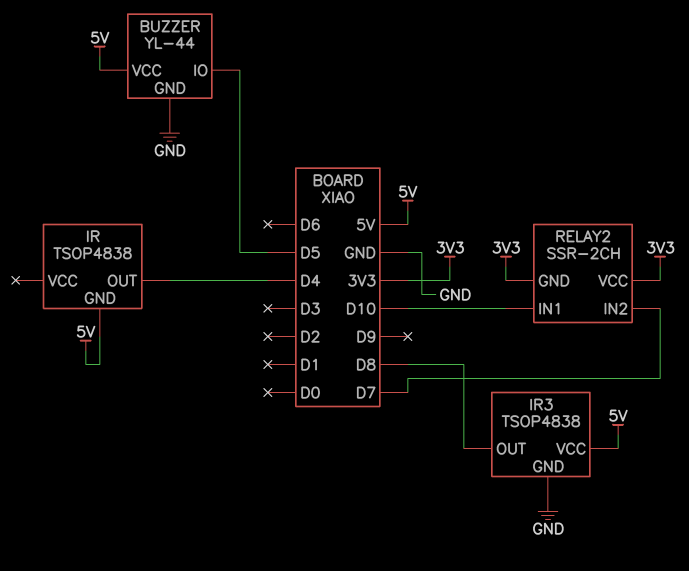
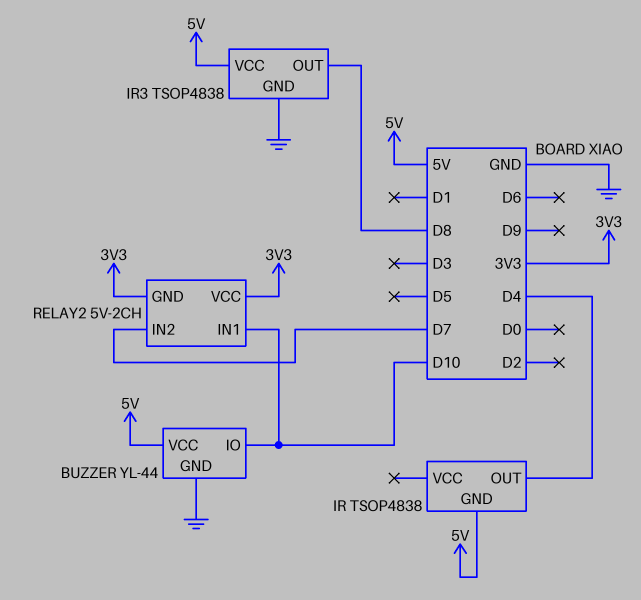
BUZZER pin IO: D5 -> D10
RELAY2: SSR-2CH -> 5V-2CH

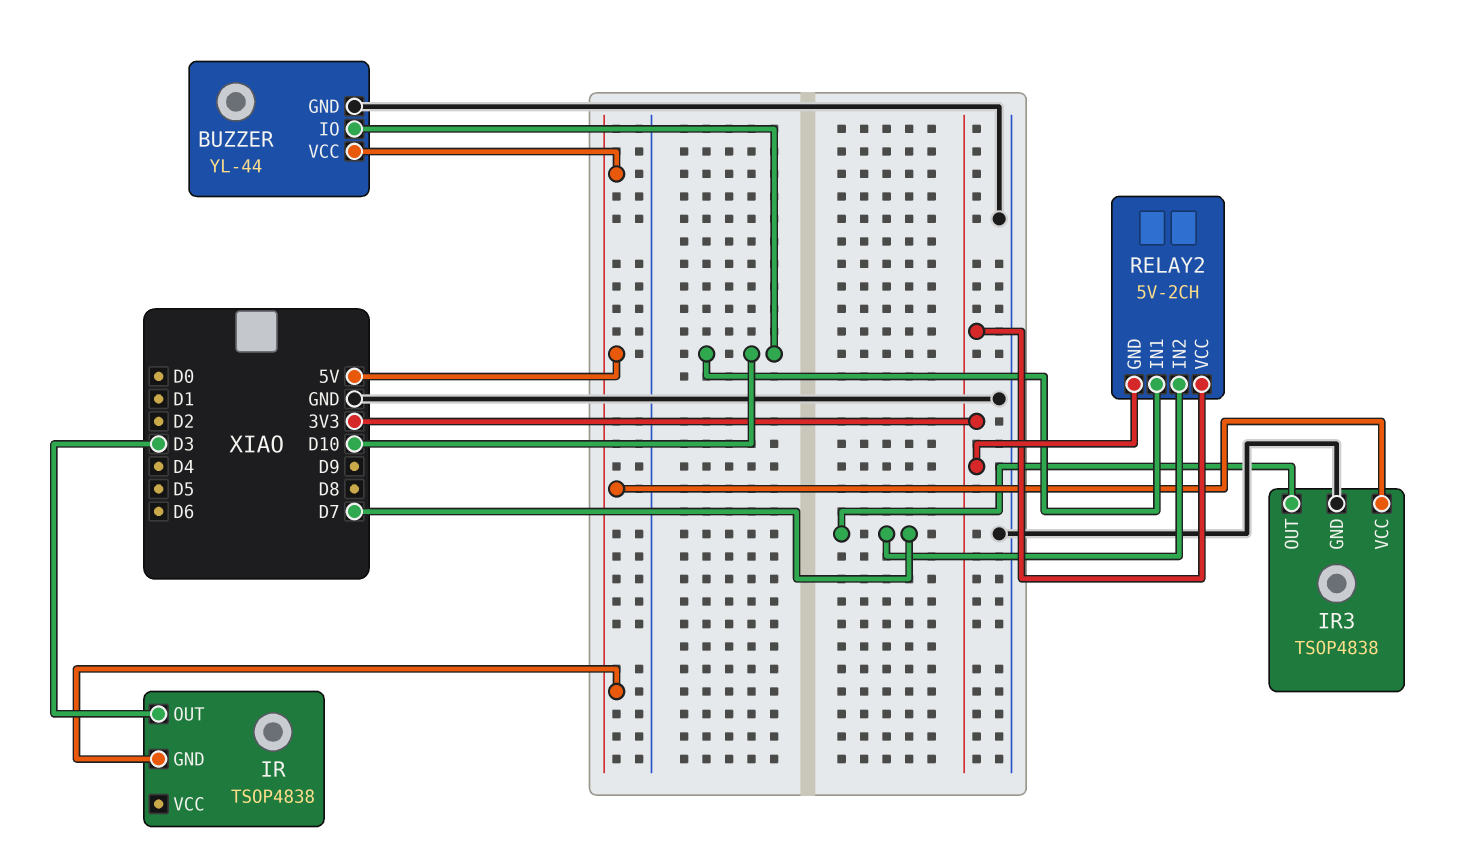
IR pin OUT: D4 -> D3
IR3 pin OUT: D8 -> D7

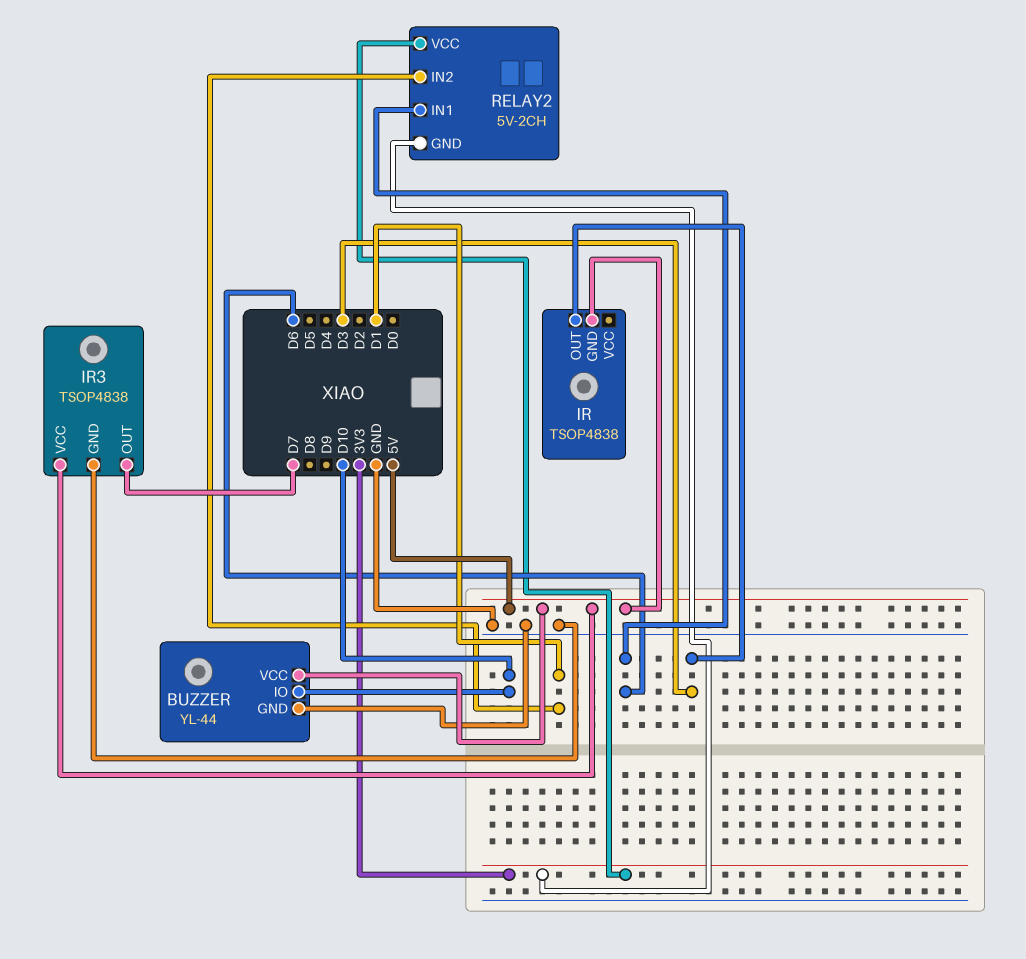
RELAY2 pin IN1: D10 -> D6
RELAY2 pin IN2: D7 -> D1

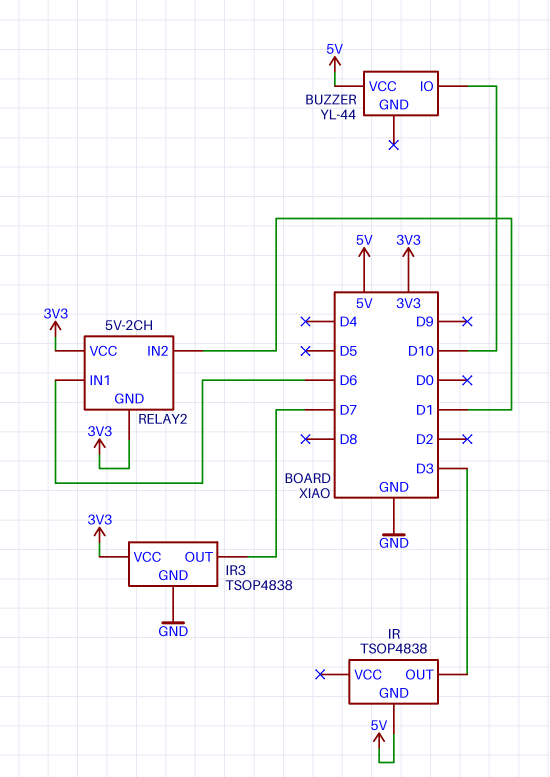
BUZZER pin GND: GND -> none
IR3 pin VCC: 5V -> 3V3

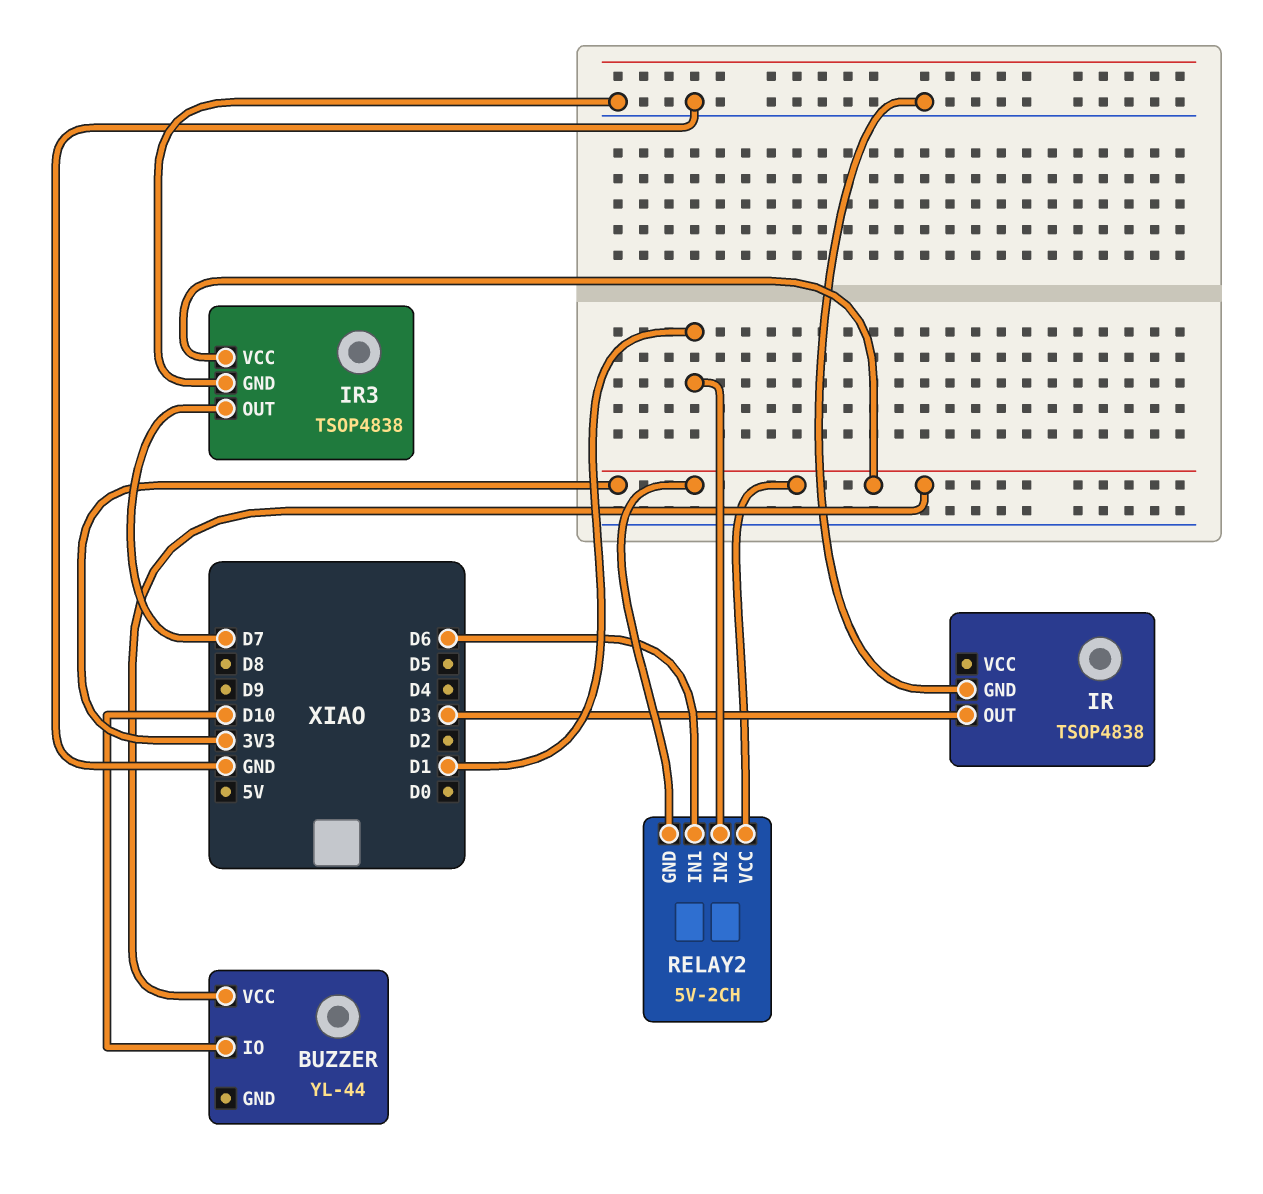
BUZZER pin VCC: 5V -> 3V3
IR pin GND: 5V -> GND

